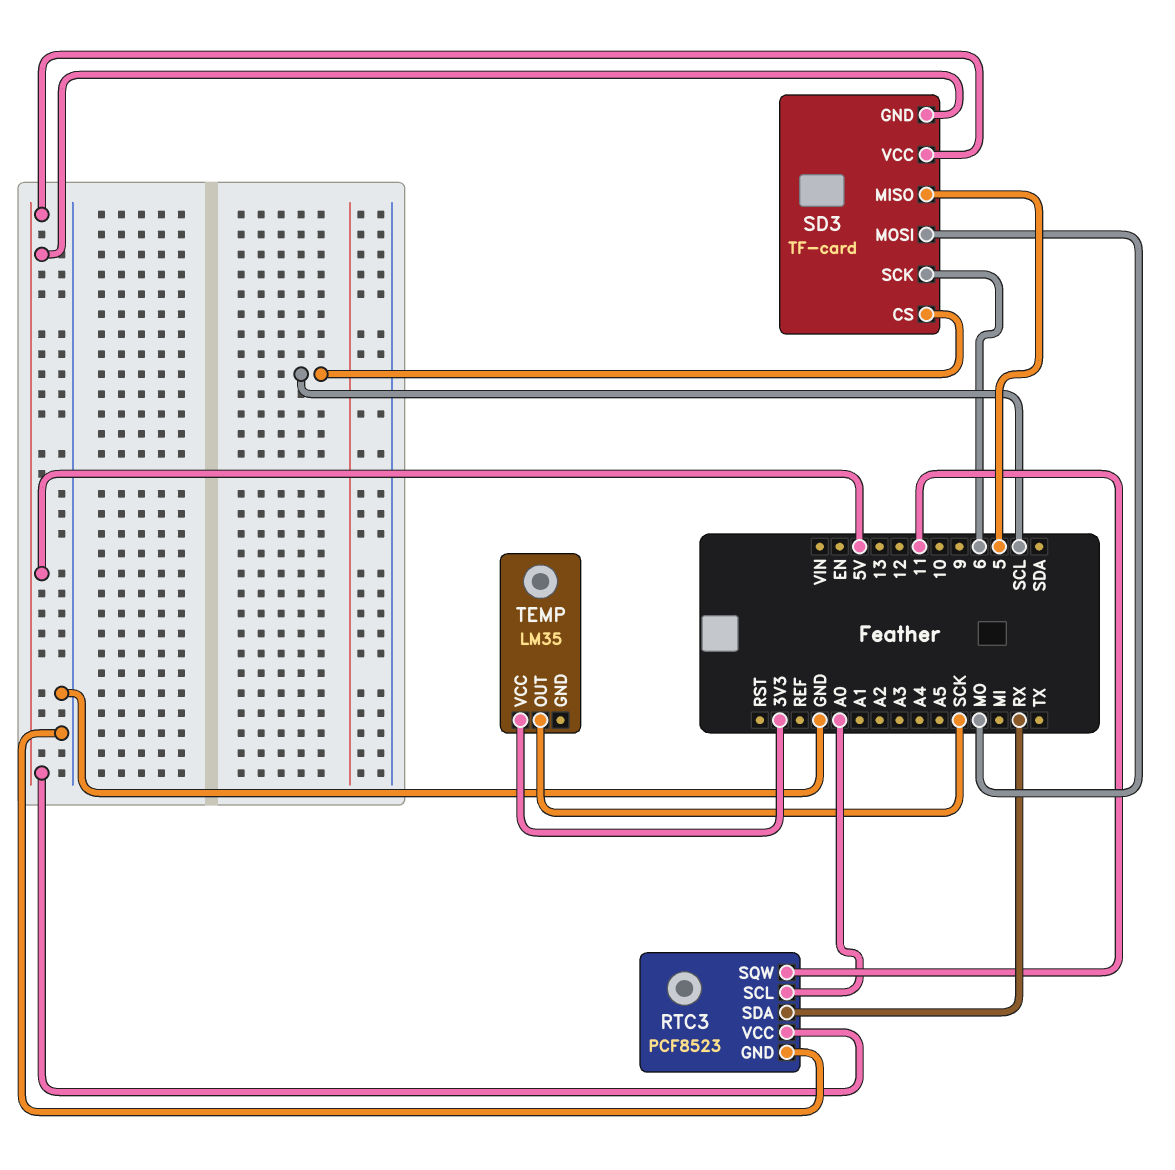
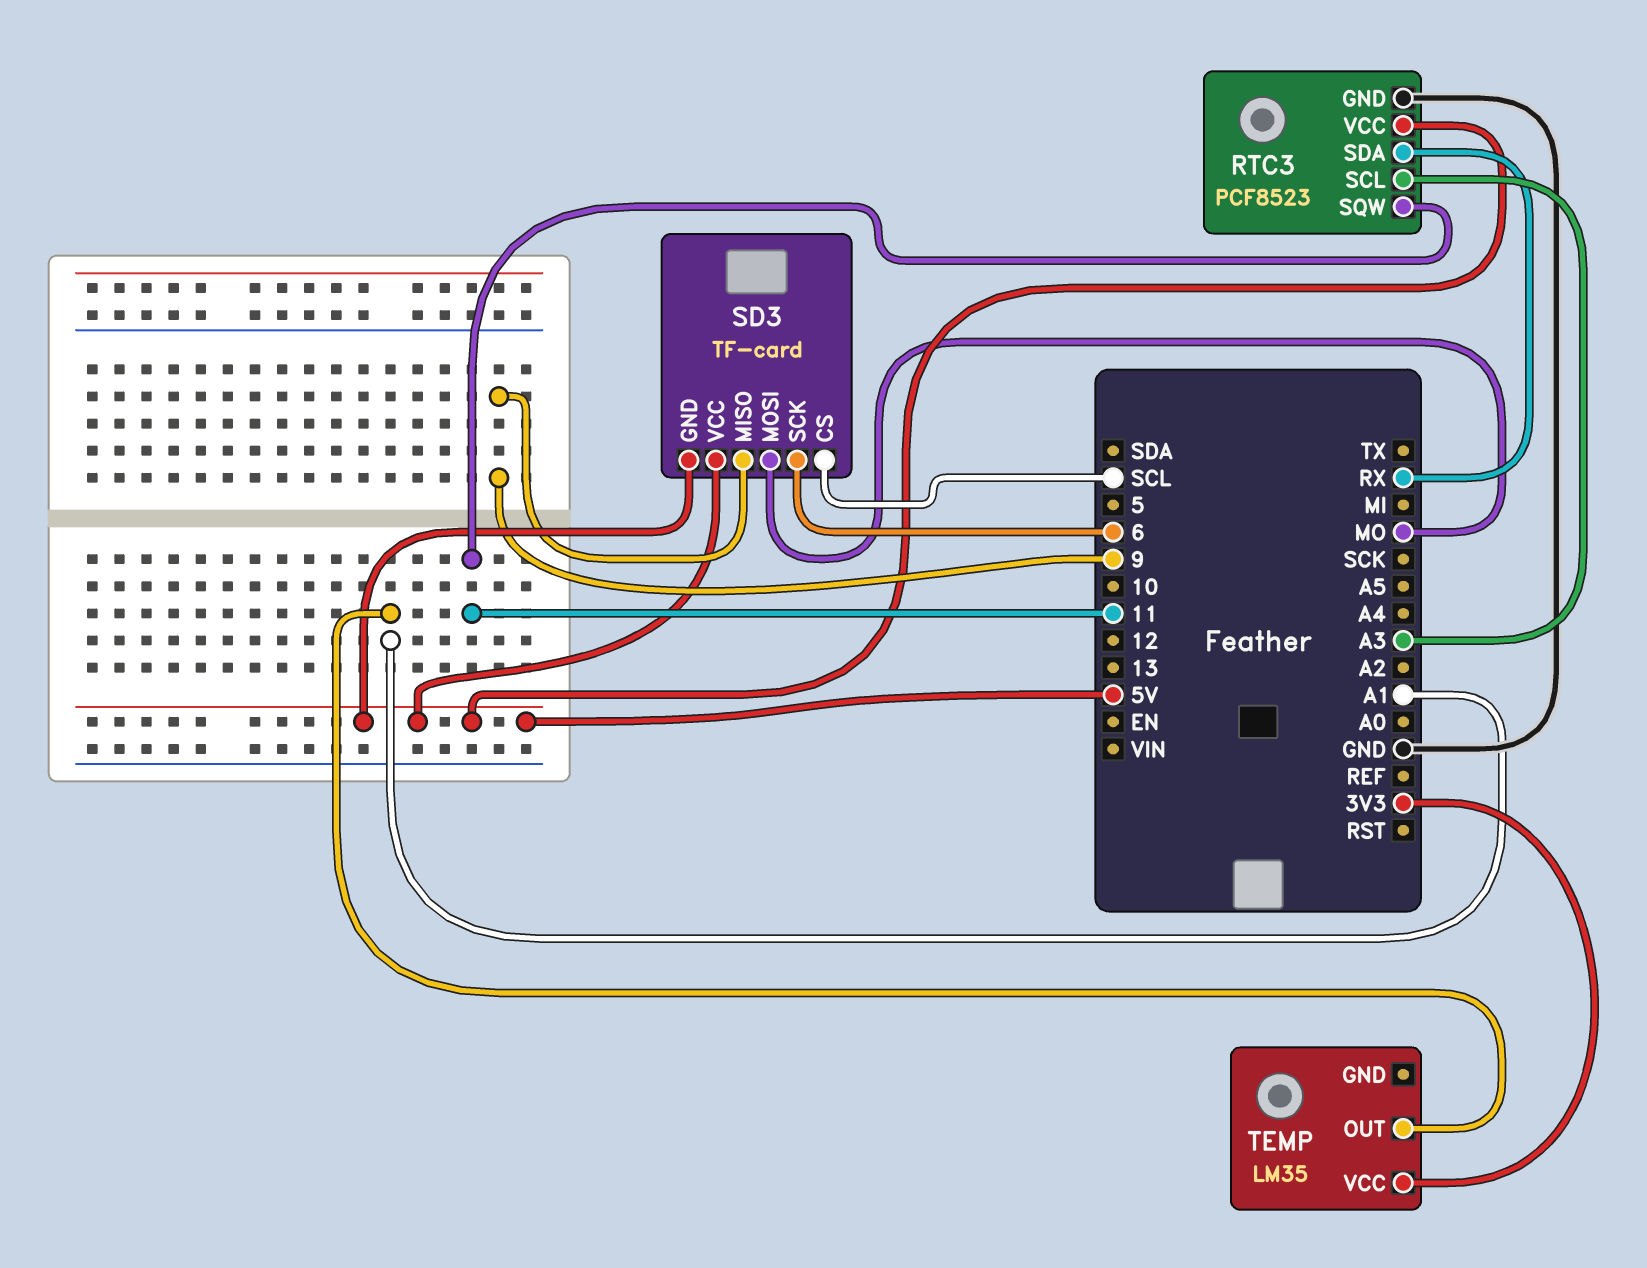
RTC3 pin SCL: A0 -> A3
SD3 pin MISO: 5 -> 9
TEMP pin OUT: SCK -> A1

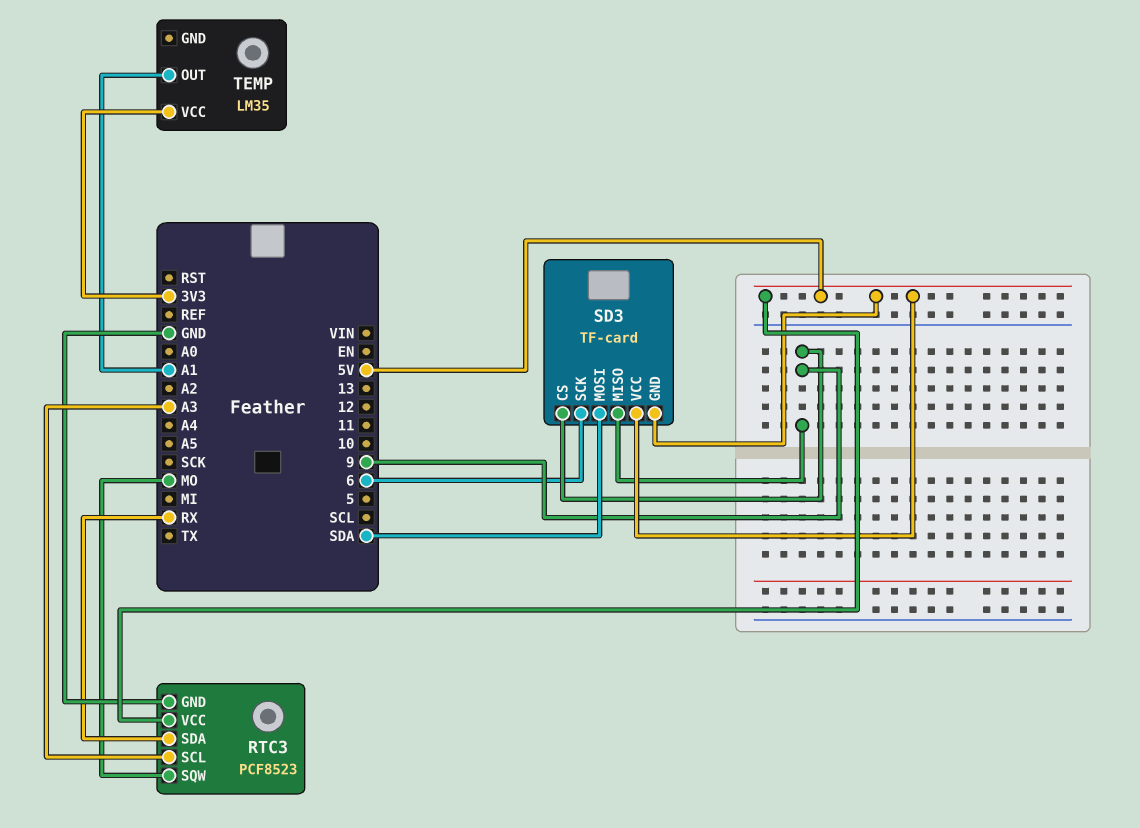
RTC3 pin SQW: 11 -> MO
SD3 pin CS: SCL -> 9
SD3 pin MOSI: MO -> SDA

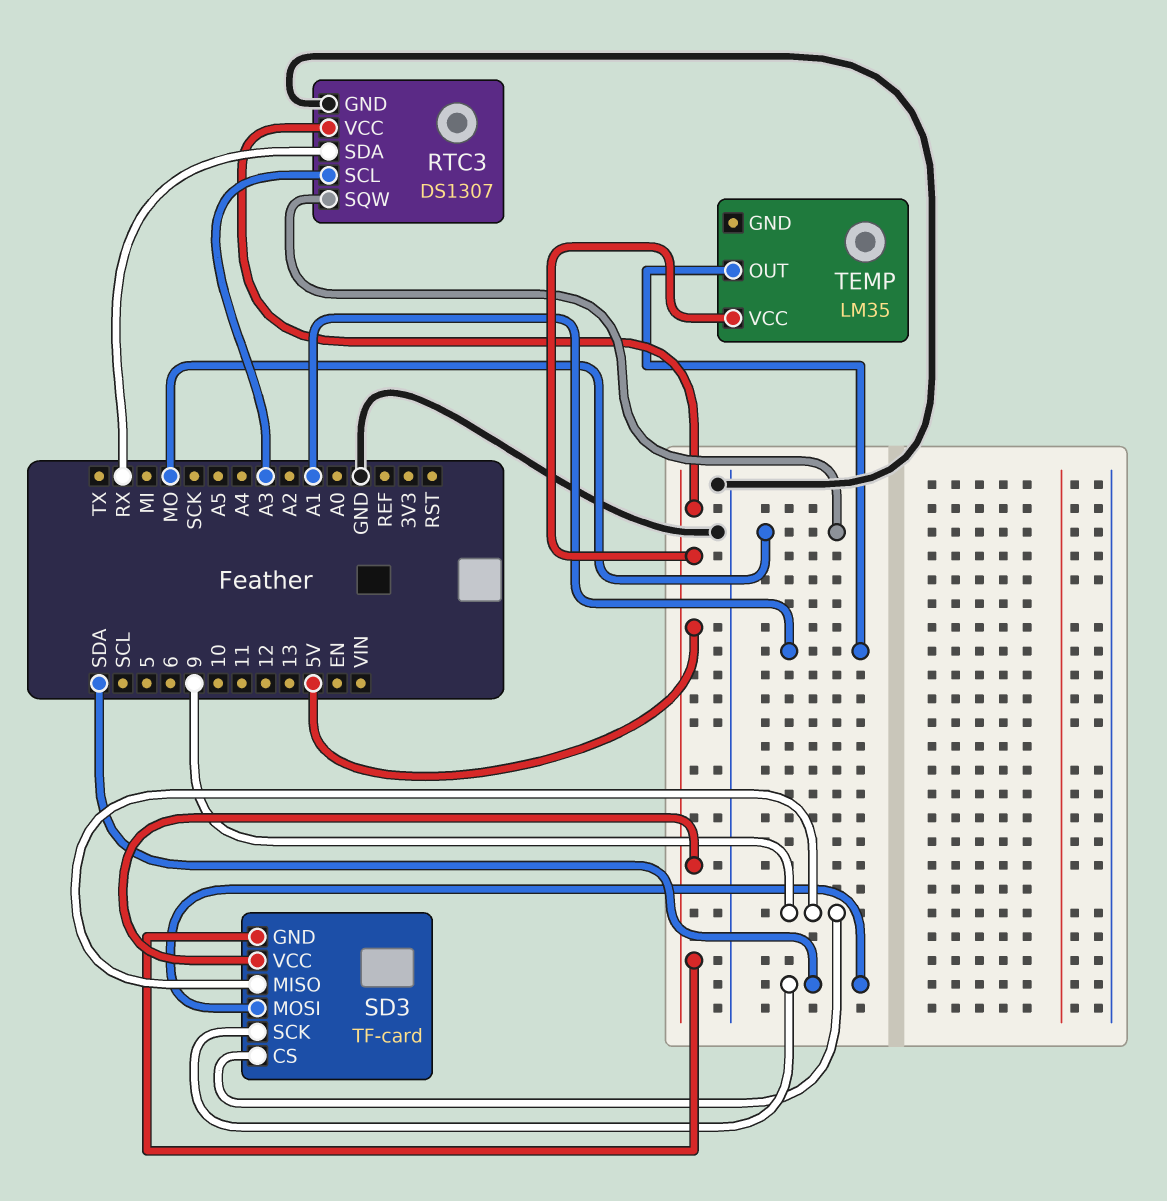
RTC3: PCF8523 -> DS1307
SD3 pin SCK: 6 -> SDA
TEMP pin VCC: 3V3 -> 5V

